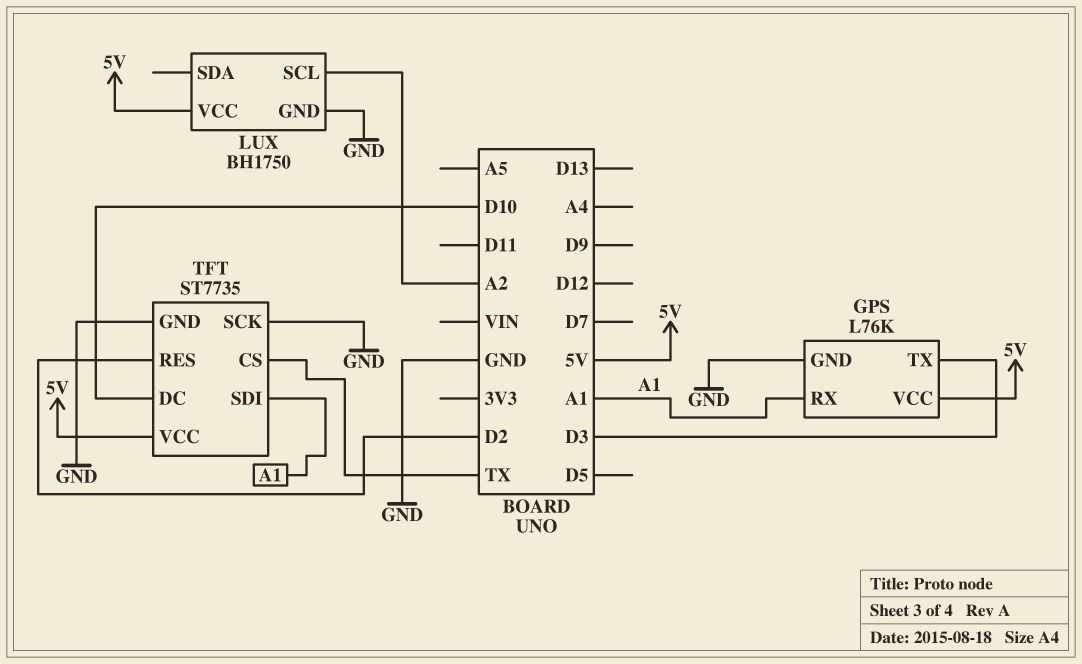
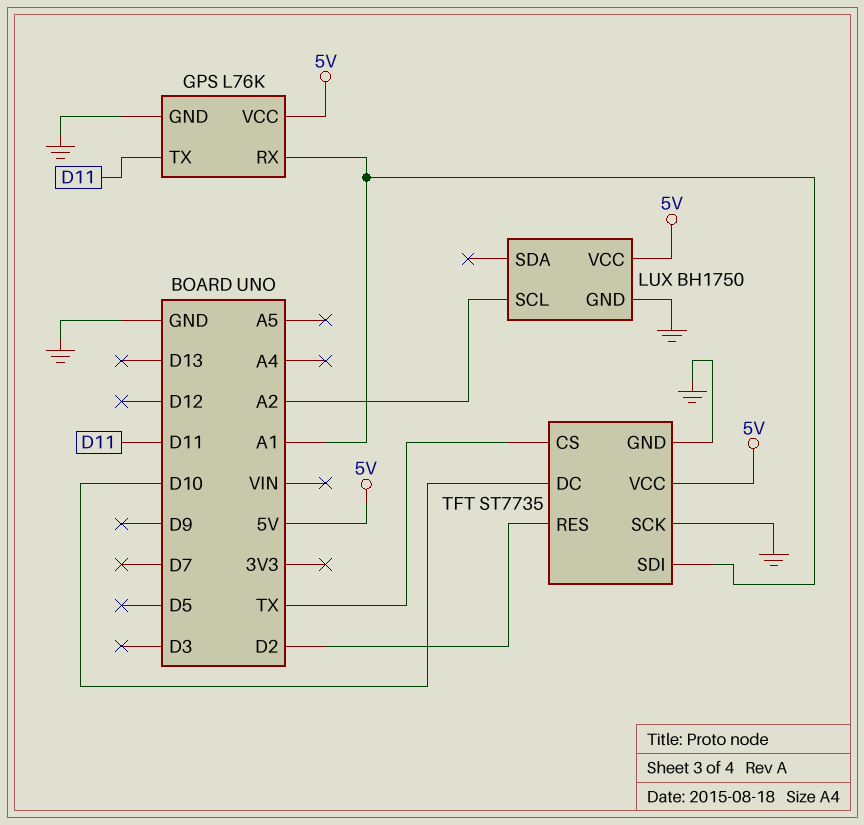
GPS pin TX: D3 -> D11

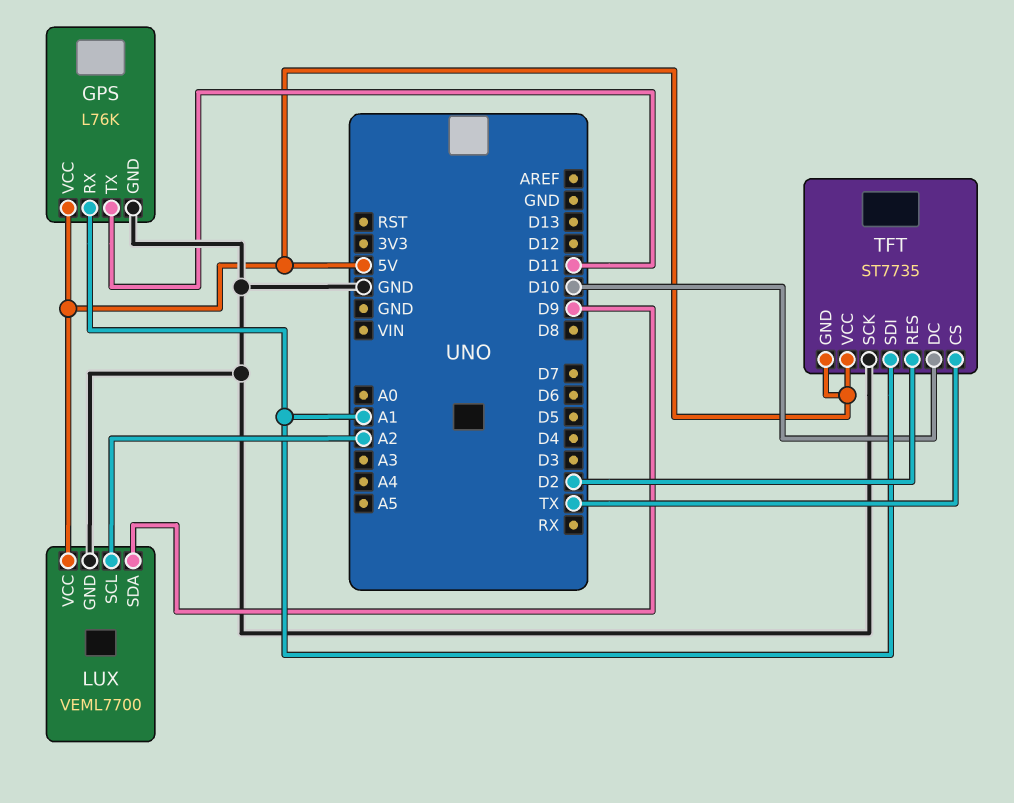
LUX: BH1750 -> VEML7700
LUX pin SDA: none -> D9
TFT pin GND: GND -> 5V

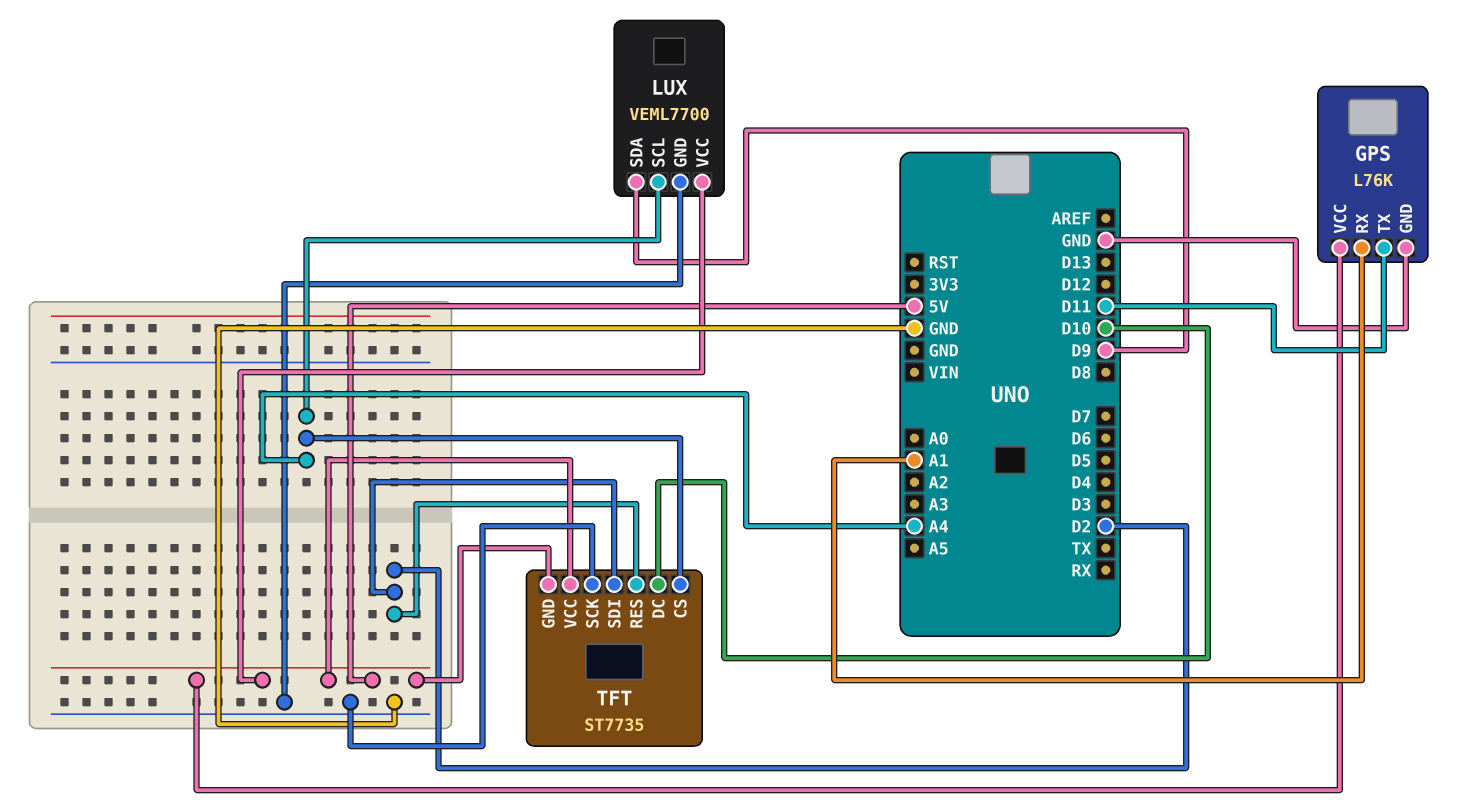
LUX pin SCL: A2 -> A4
TFT pin CS: TX -> A4
TFT pin SDI: A1 -> D2

